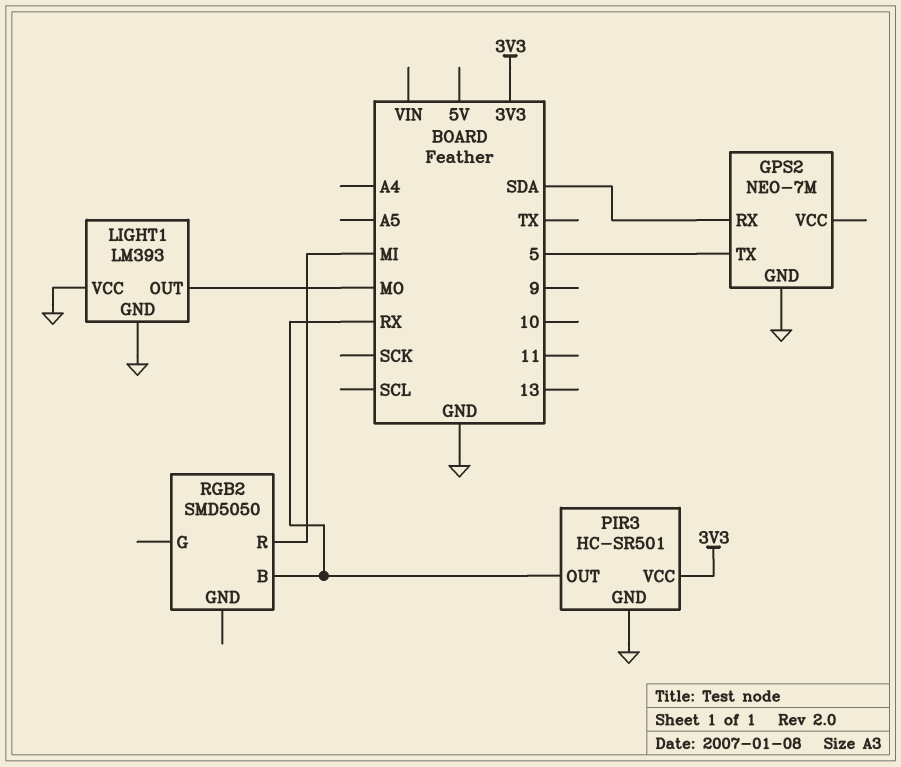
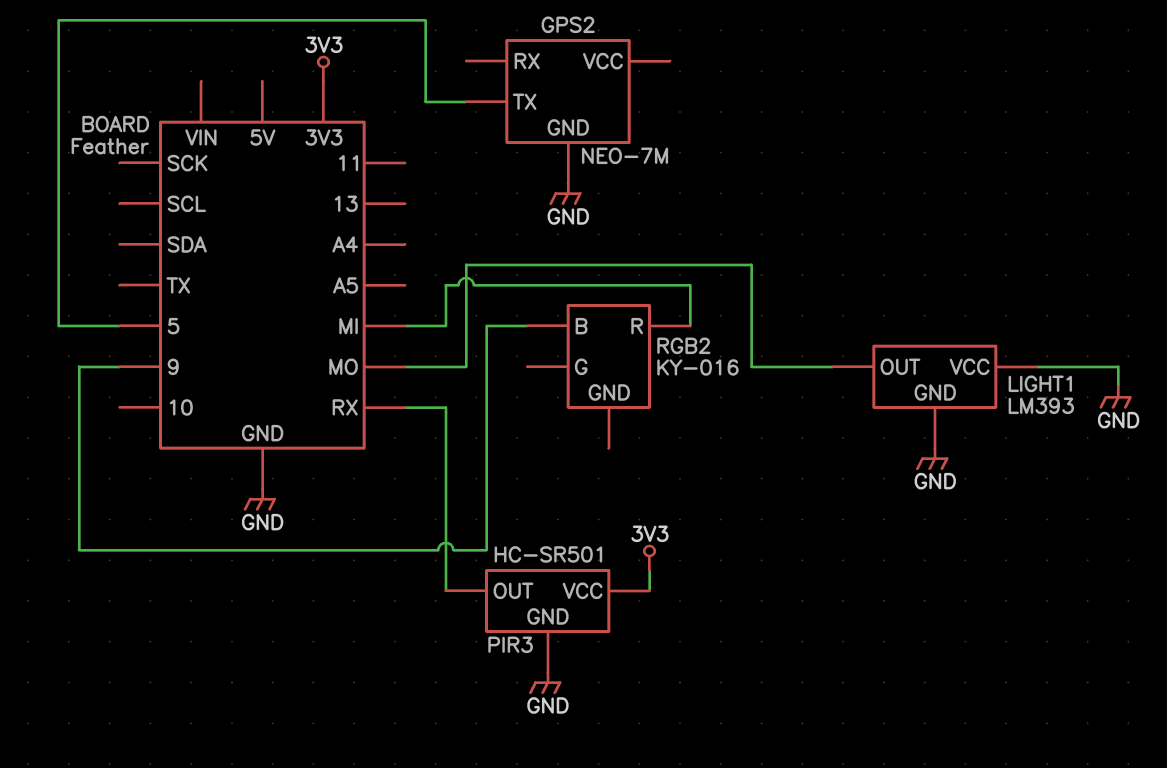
GPS2 pin RX: SDA -> none
RGB2: SMD5050 -> KY-016
RGB2 pin B: RX -> 9

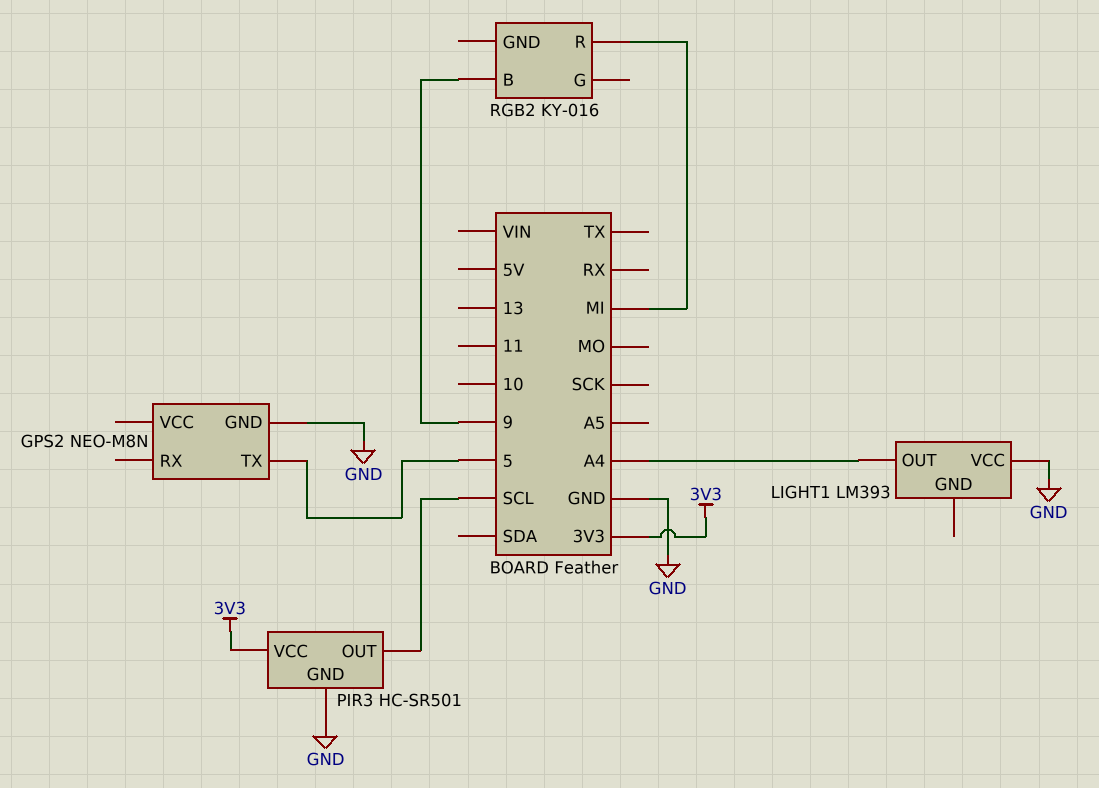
GPS2: NEO-7M -> NEO-M8N
LIGHT1 pin GND: GND -> none
LIGHT1 pin OUT: MO -> A4
PIR3 pin OUT: RX -> SCL

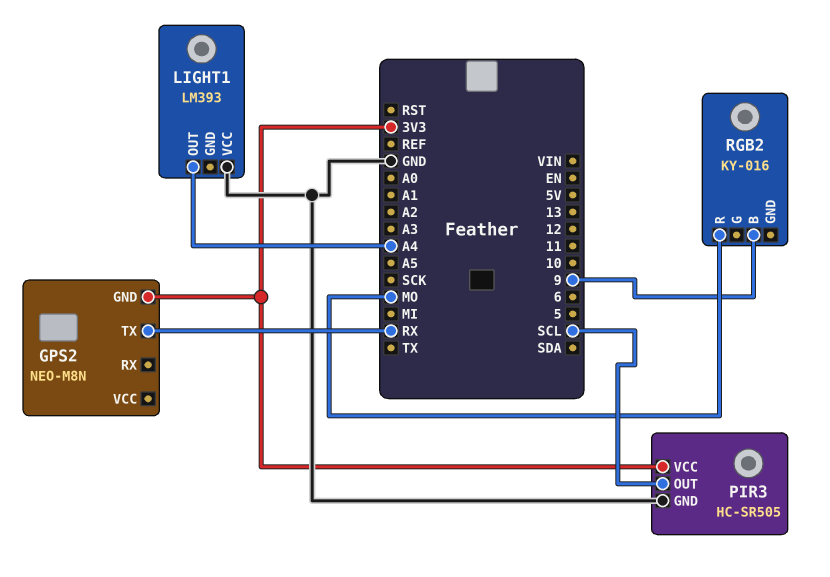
GPS2 pin GND: GND -> 3V3
GPS2 pin TX: 5 -> RX
PIR3: HC-SR501 -> HC-SR505
RGB2 pin R: MI -> MO

